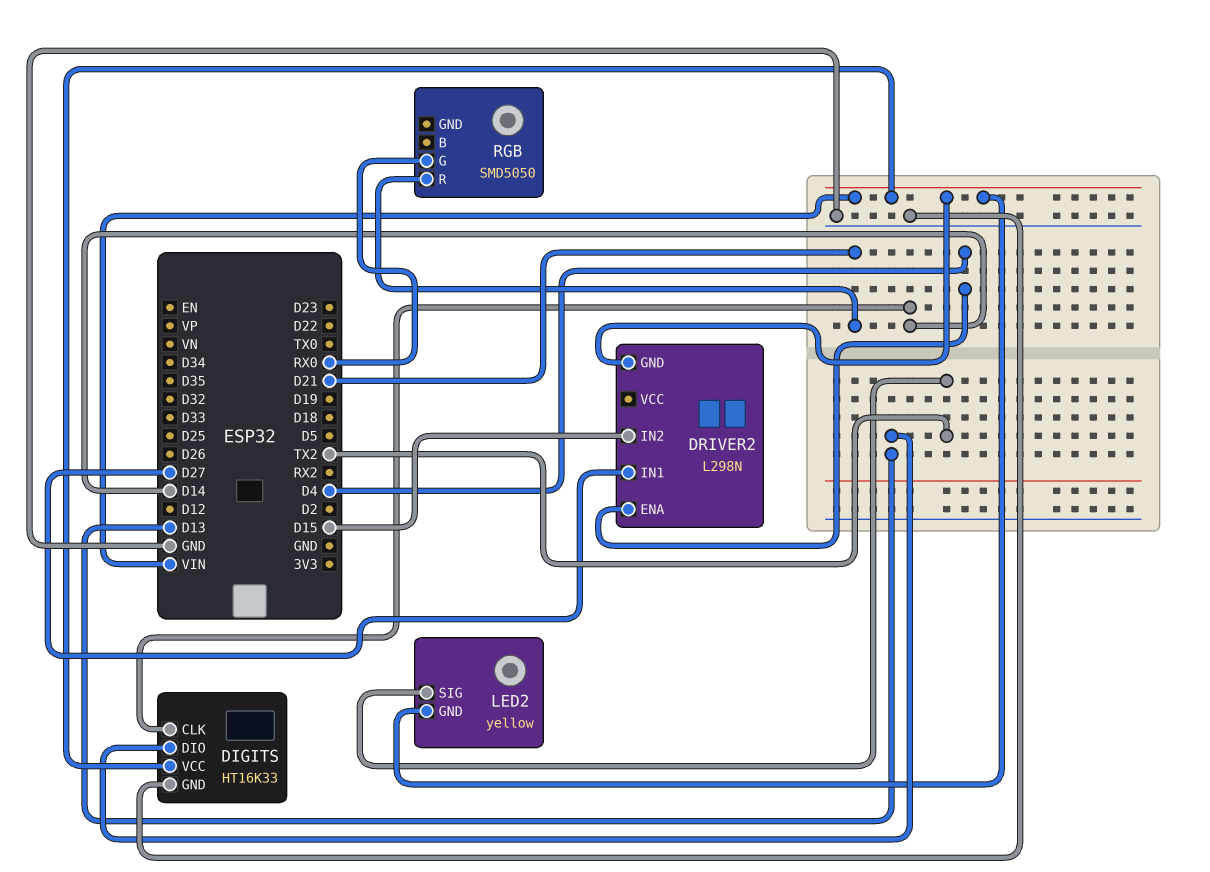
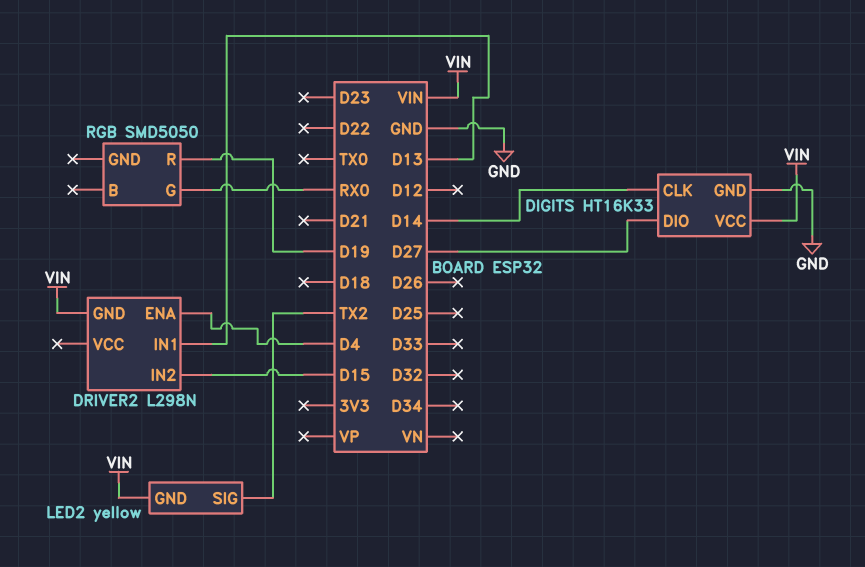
DIGITS pin DIO: D13 -> D27
DRIVER2 pin IN1: D27 -> D13
RGB pin R: D21 -> D19

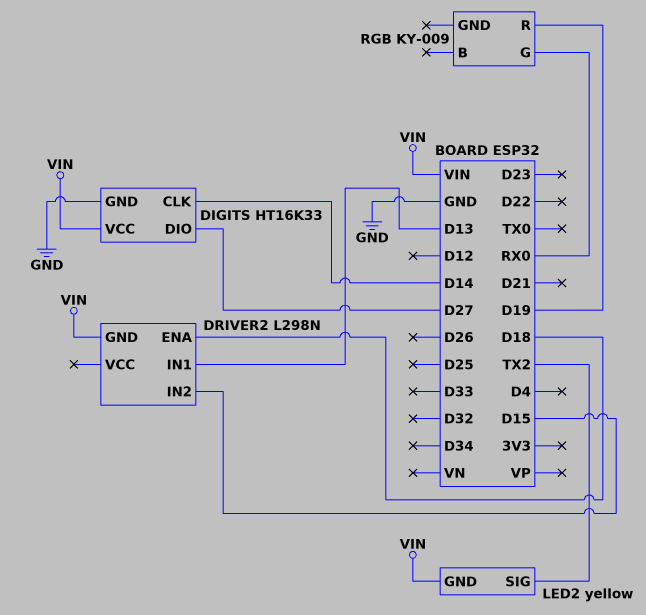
DRIVER2 pin ENA: D4 -> D18
RGB: SMD5050 -> KY-009

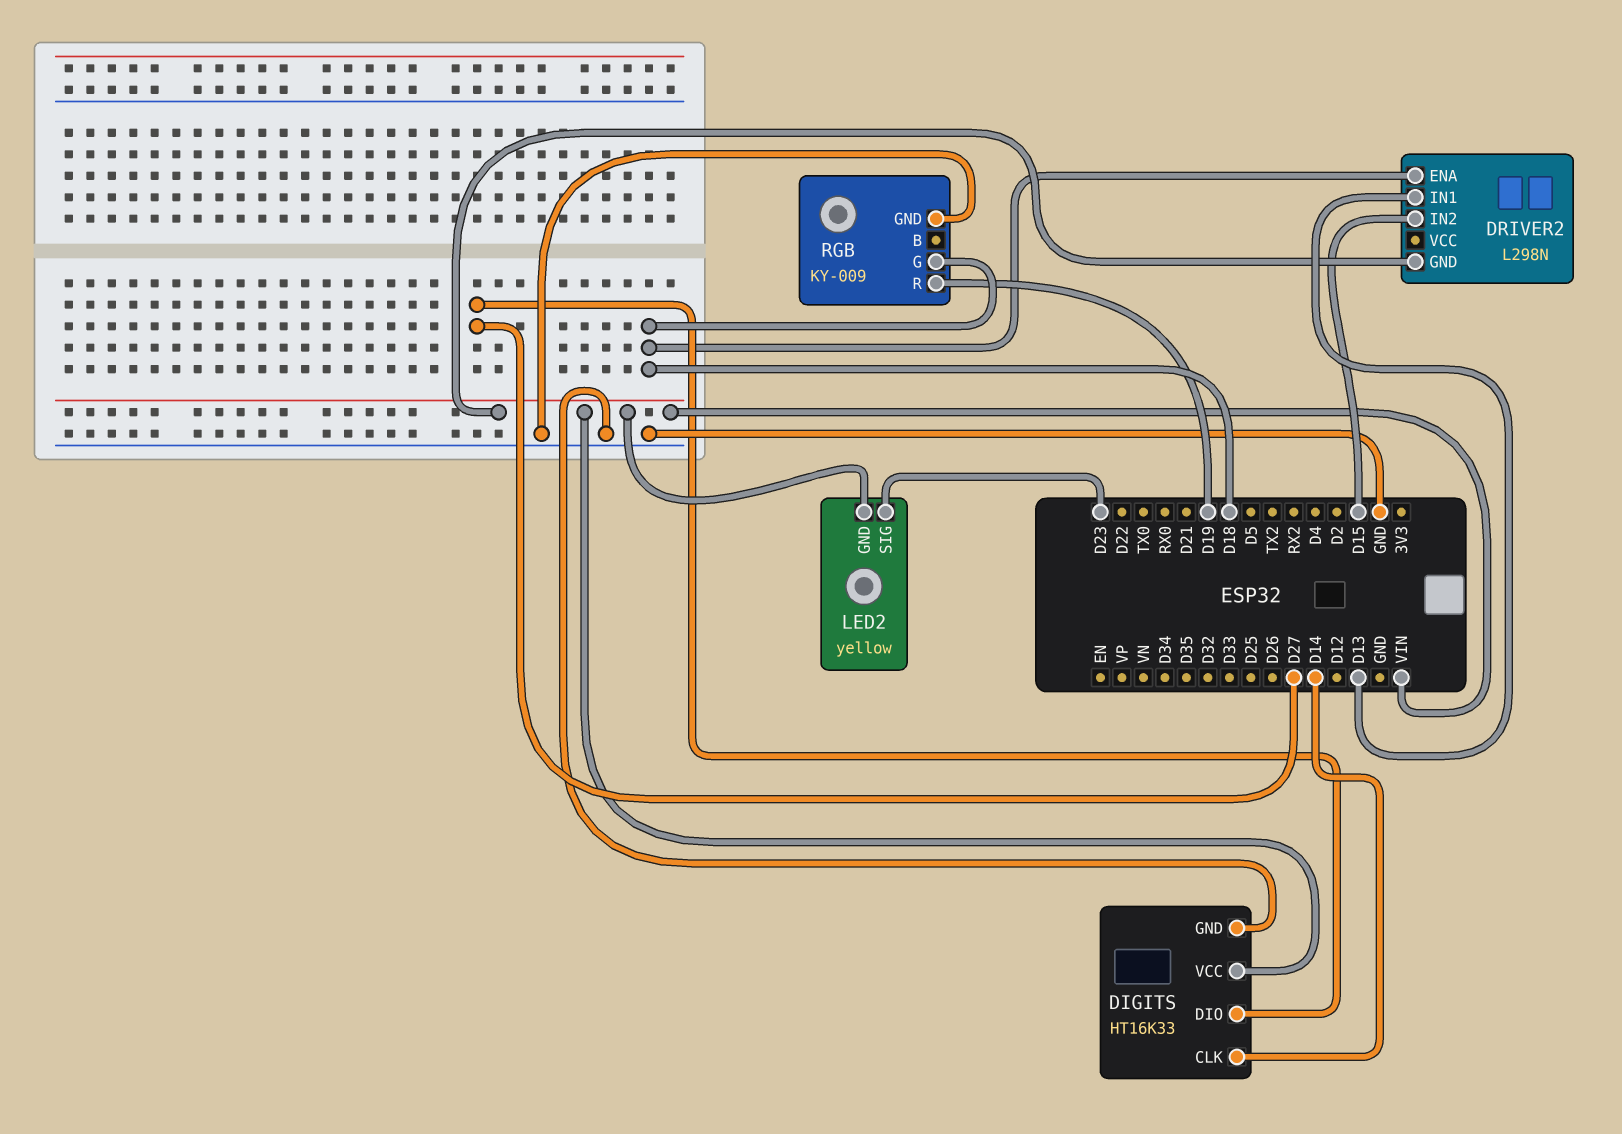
LED2 pin SIG: TX2 -> D23
RGB pin G: RX0 -> D18
RGB pin GND: none -> GND

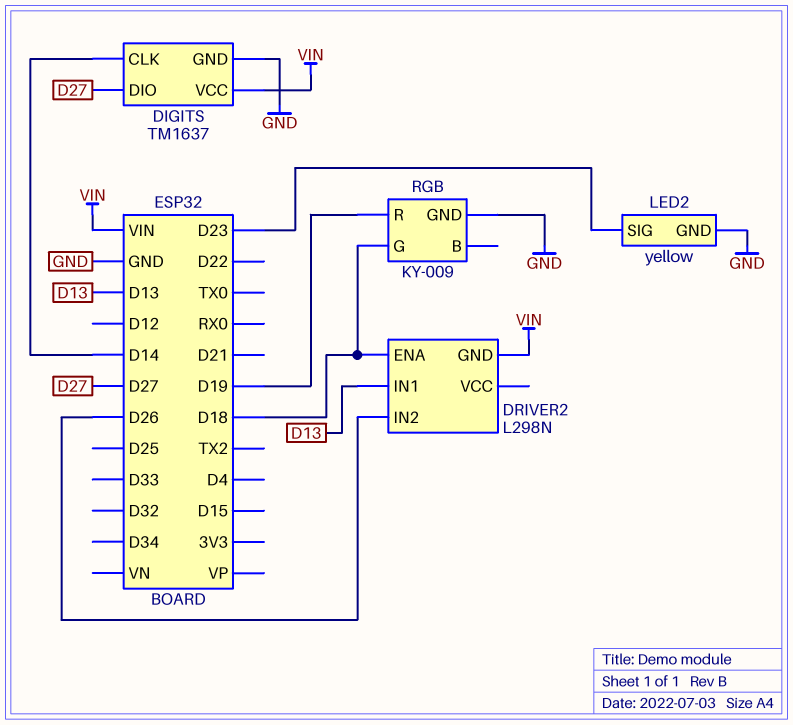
DIGITS: HT16K33 -> TM1637
DRIVER2 pin IN2: D15 -> D26
LED2 pin GND: VIN -> GND

